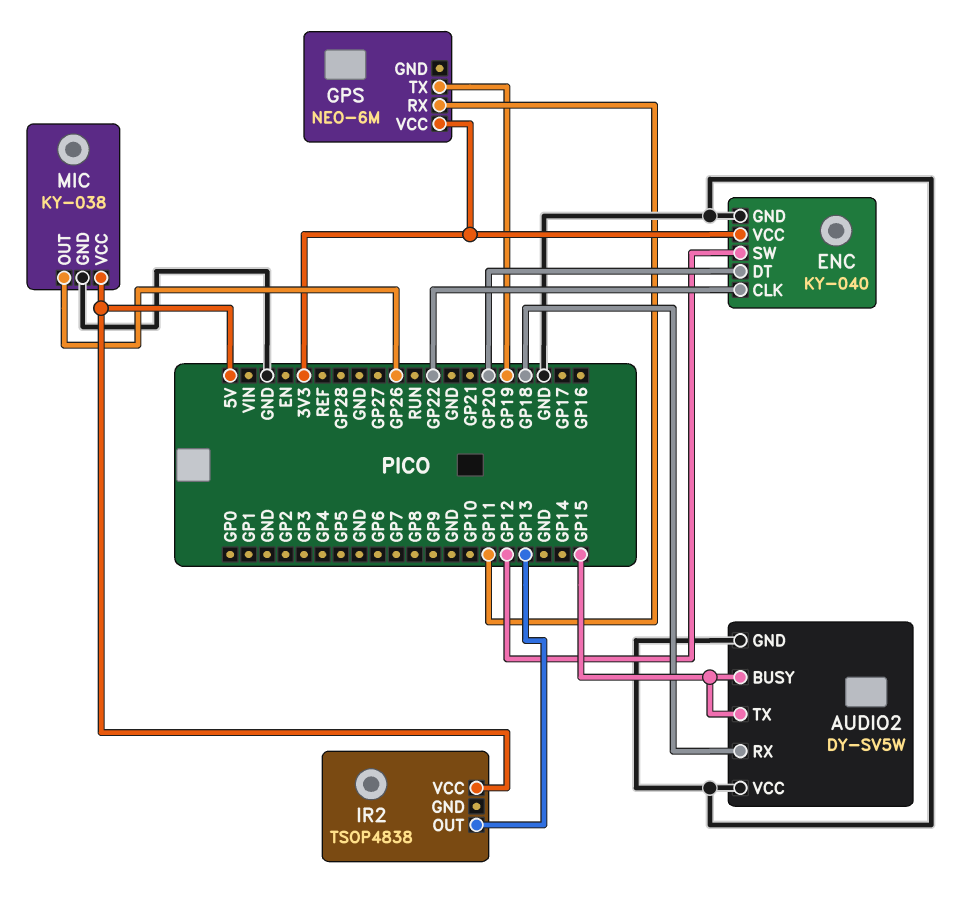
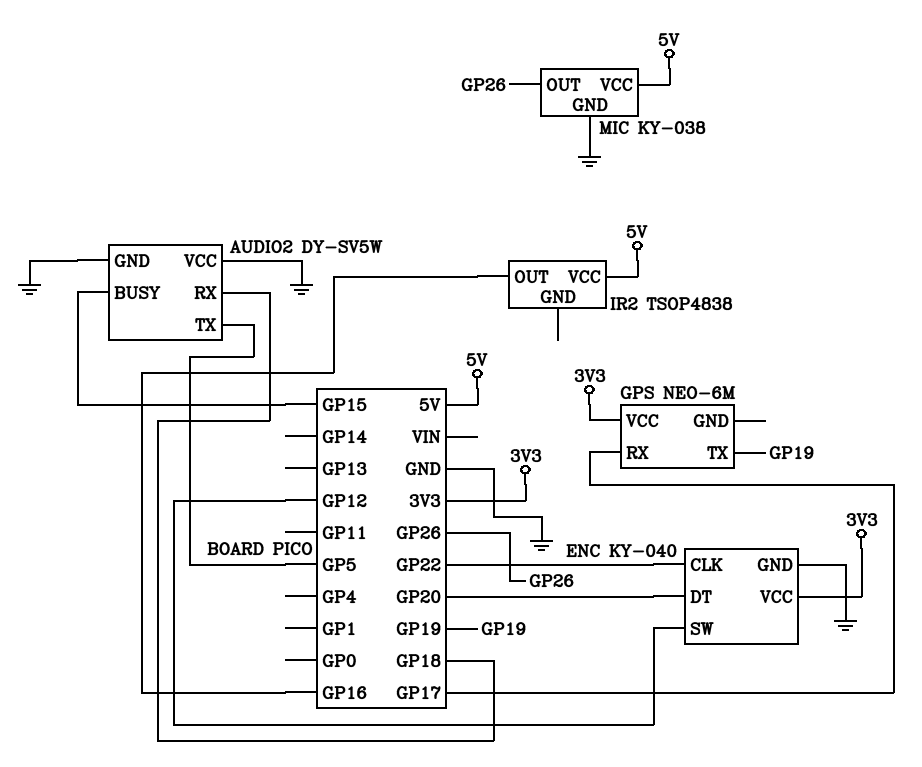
AUDIO2 pin TX: GP15 -> GP5
GPS pin RX: GP11 -> GP17
IR2 pin OUT: GP13 -> GP16

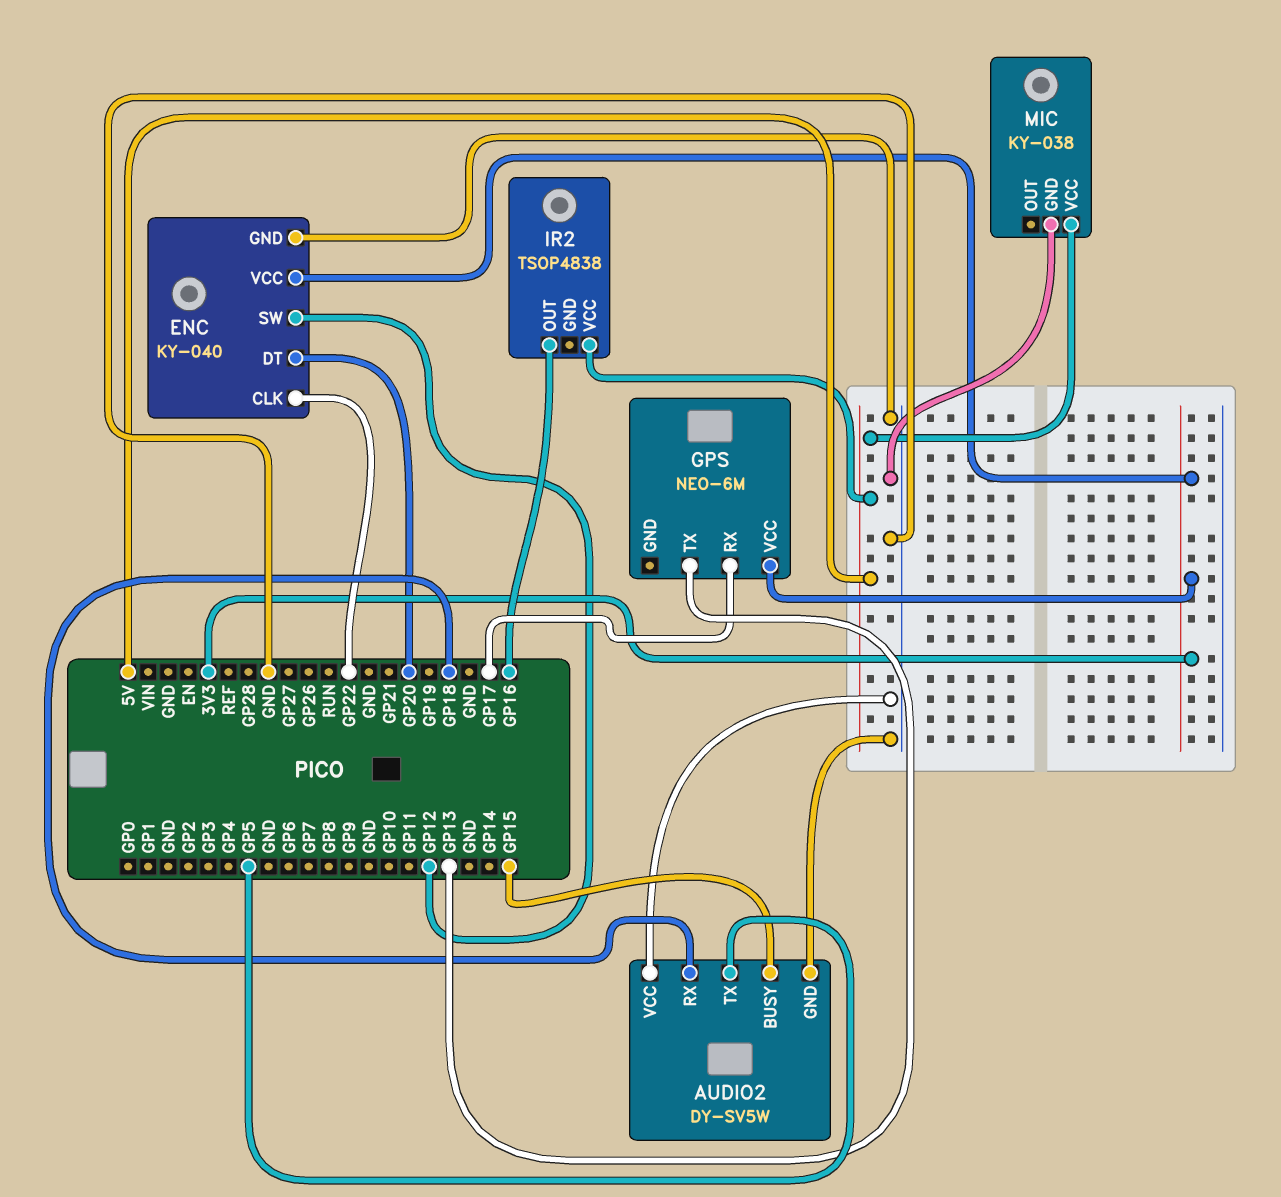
GPS pin TX: GP19 -> GP13
MIC pin OUT: GP26 -> none

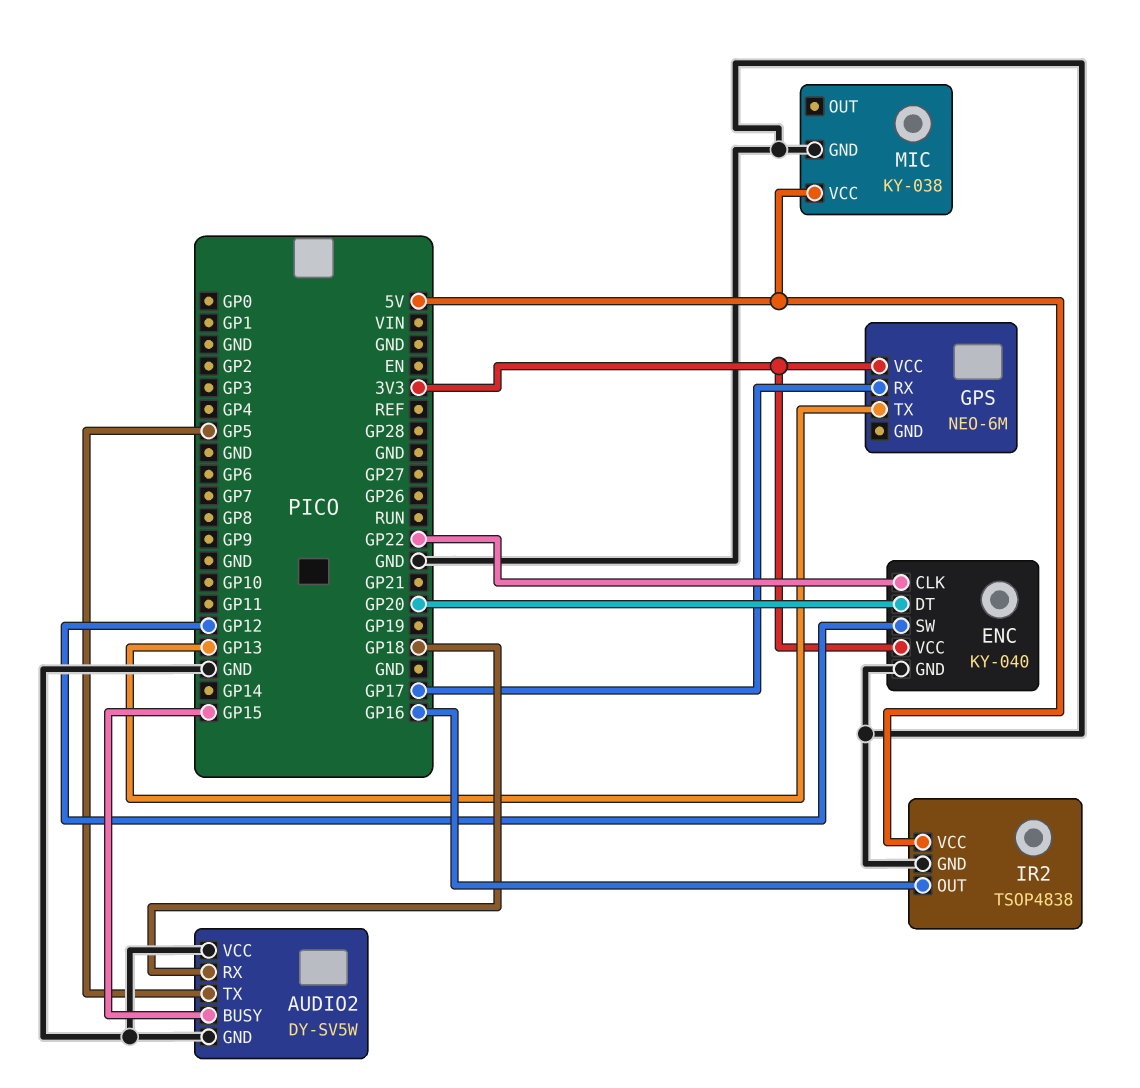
IR2 pin GND: none -> GND

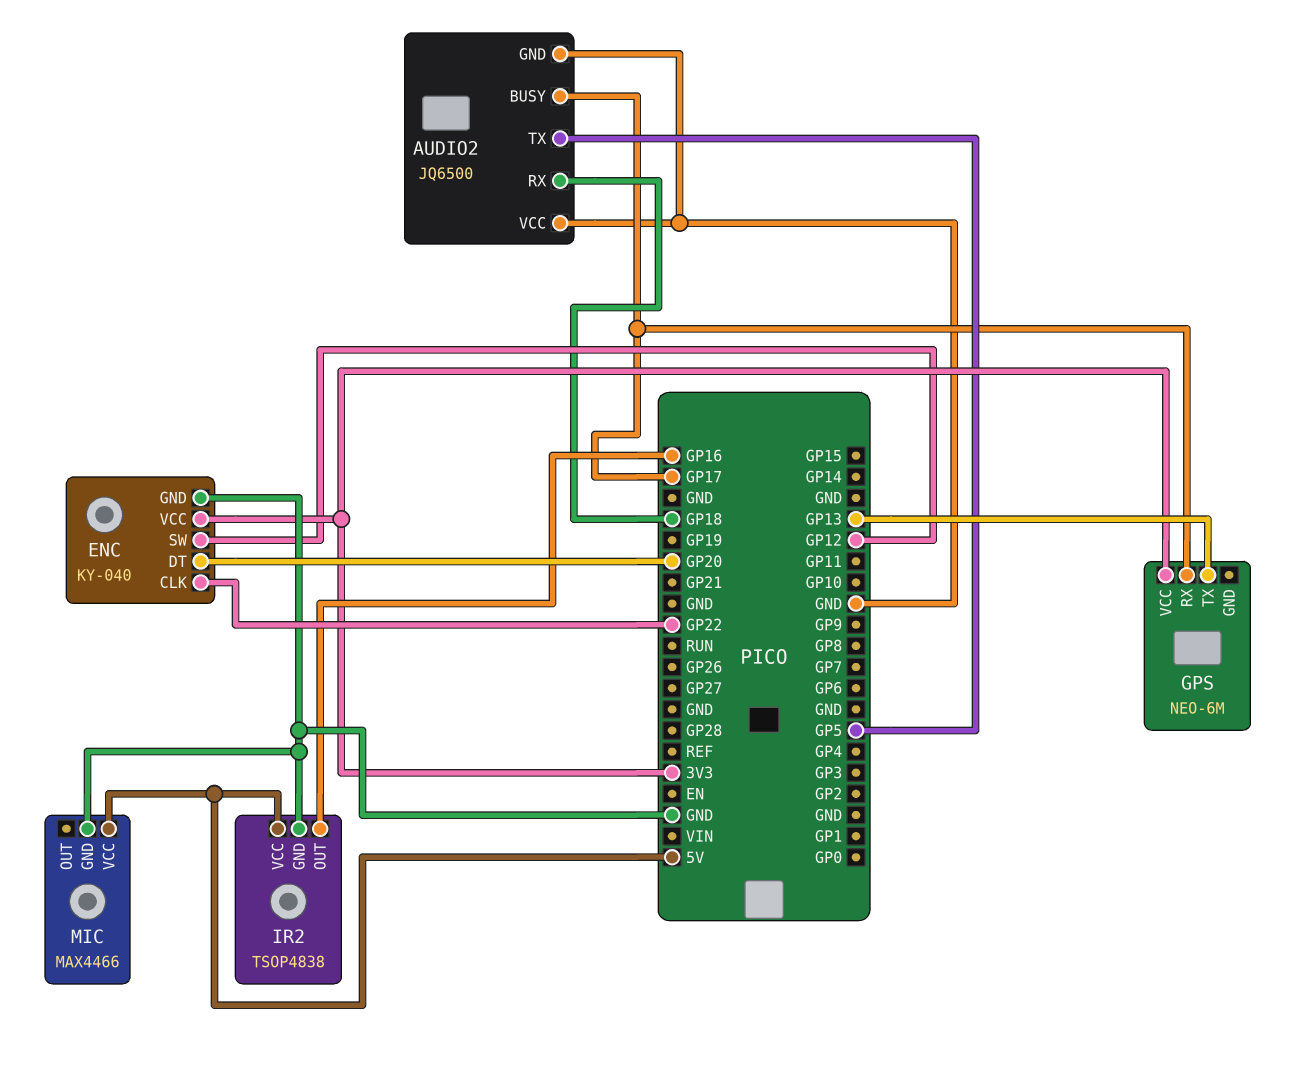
AUDIO2: DY-SV5W -> JQ6500
AUDIO2 pin BUSY: GP15 -> GP17
MIC: KY-038 -> MAX4466

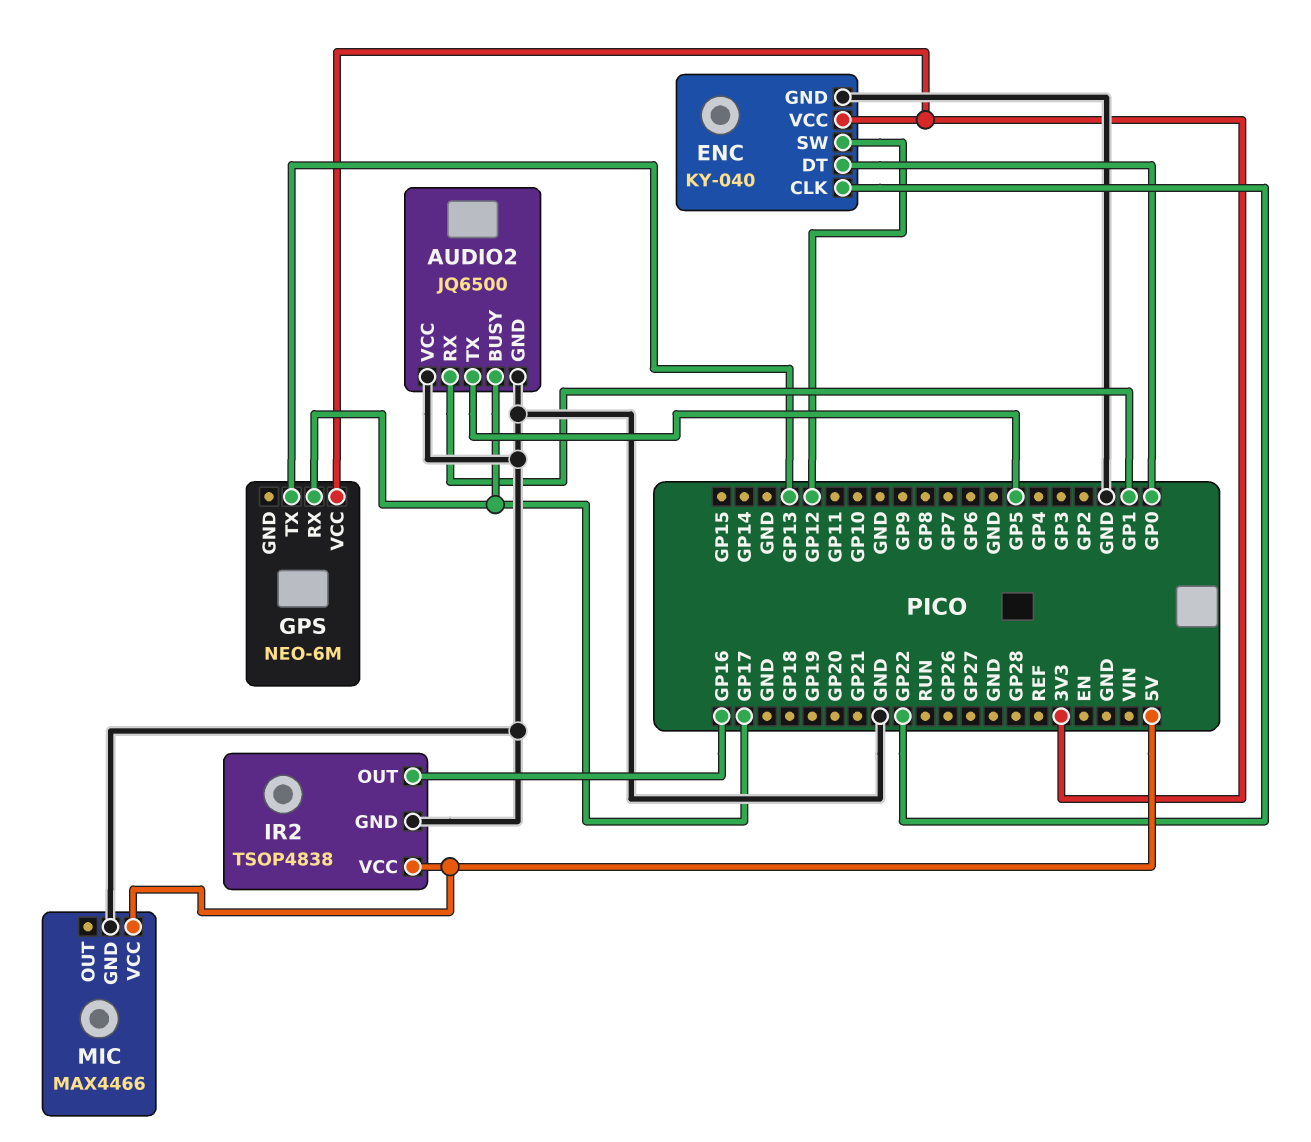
AUDIO2 pin RX: GP18 -> GP1
ENC pin DT: GP20 -> GP0

